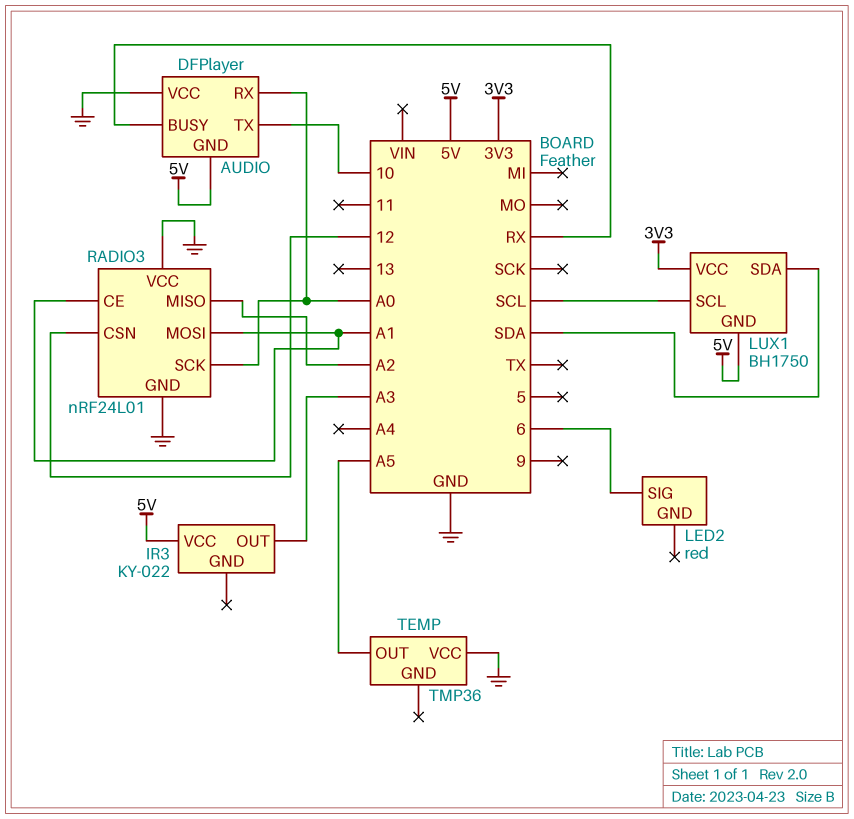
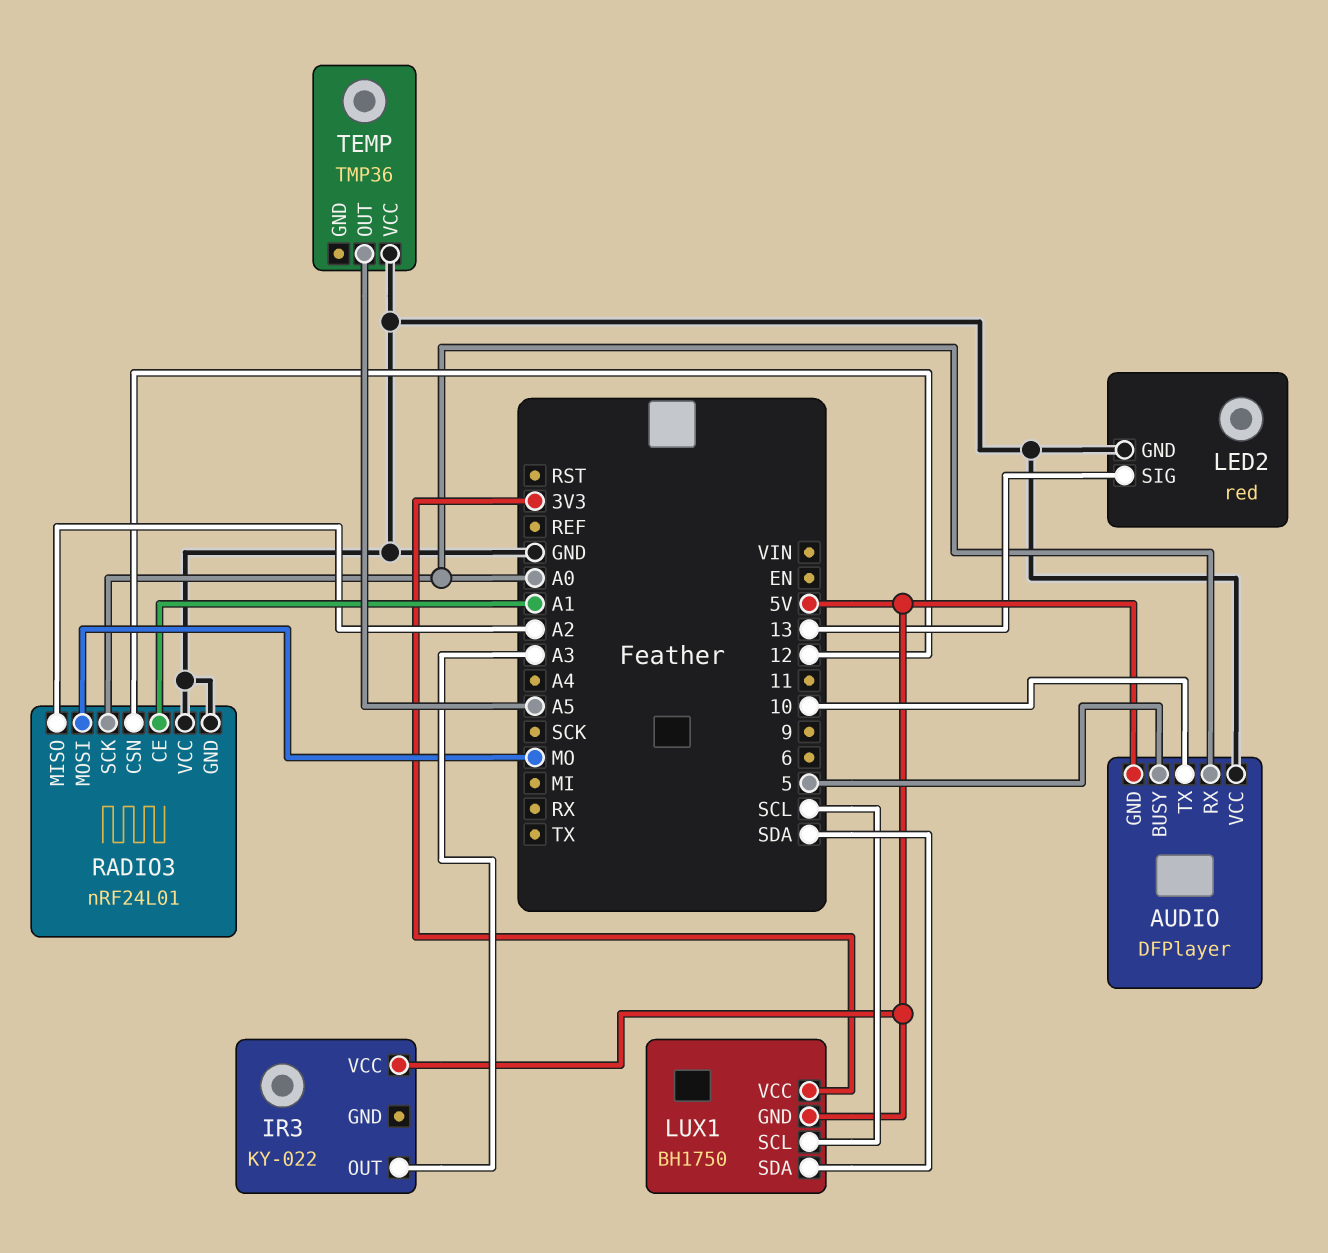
AUDIO pin BUSY: RX -> 5
LED2 pin GND: none -> GND
LED2 pin SIG: 6 -> 13
RADIO3 pin MOSI: A1 -> MO

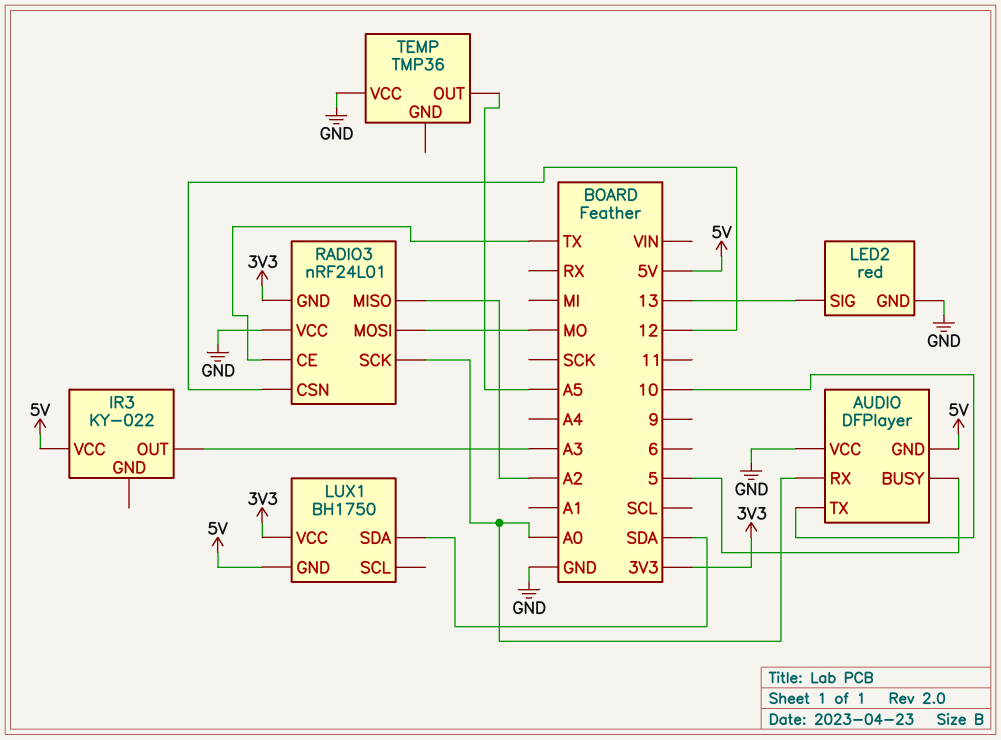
LUX1 pin SCL: SCL -> none
RADIO3 pin CE: A1 -> TX
RADIO3 pin GND: GND -> 3V3

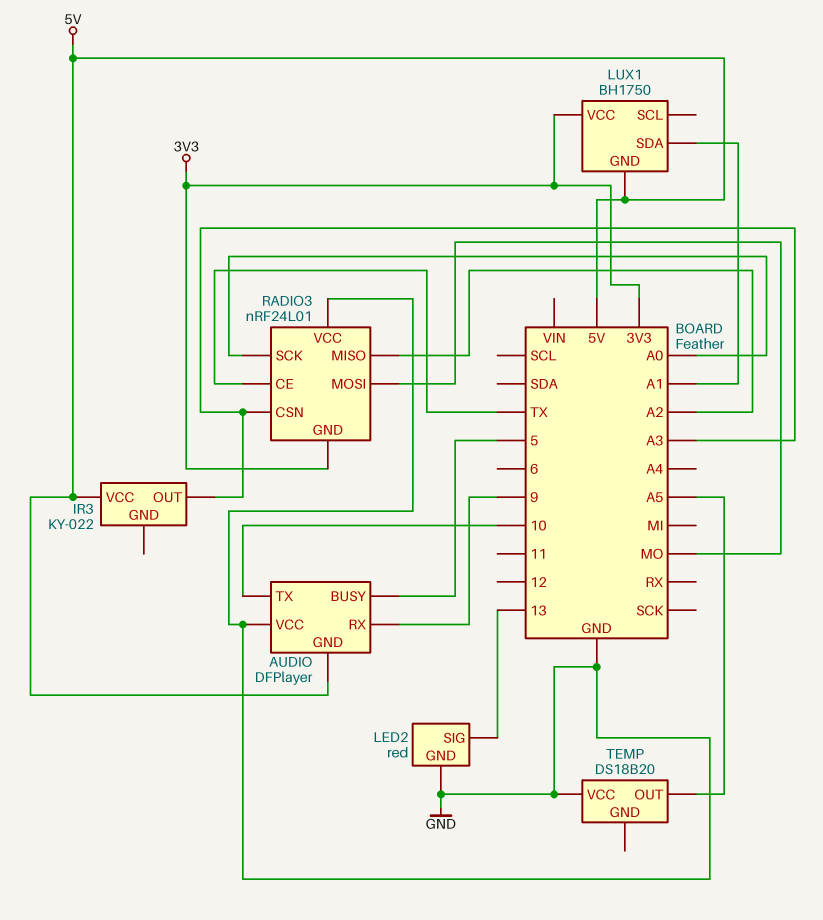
AUDIO pin RX: A0 -> 9
LUX1 pin SDA: SDA -> A1
RADIO3 pin CSN: 12 -> A3
TEMP: TMP36 -> DS18B20

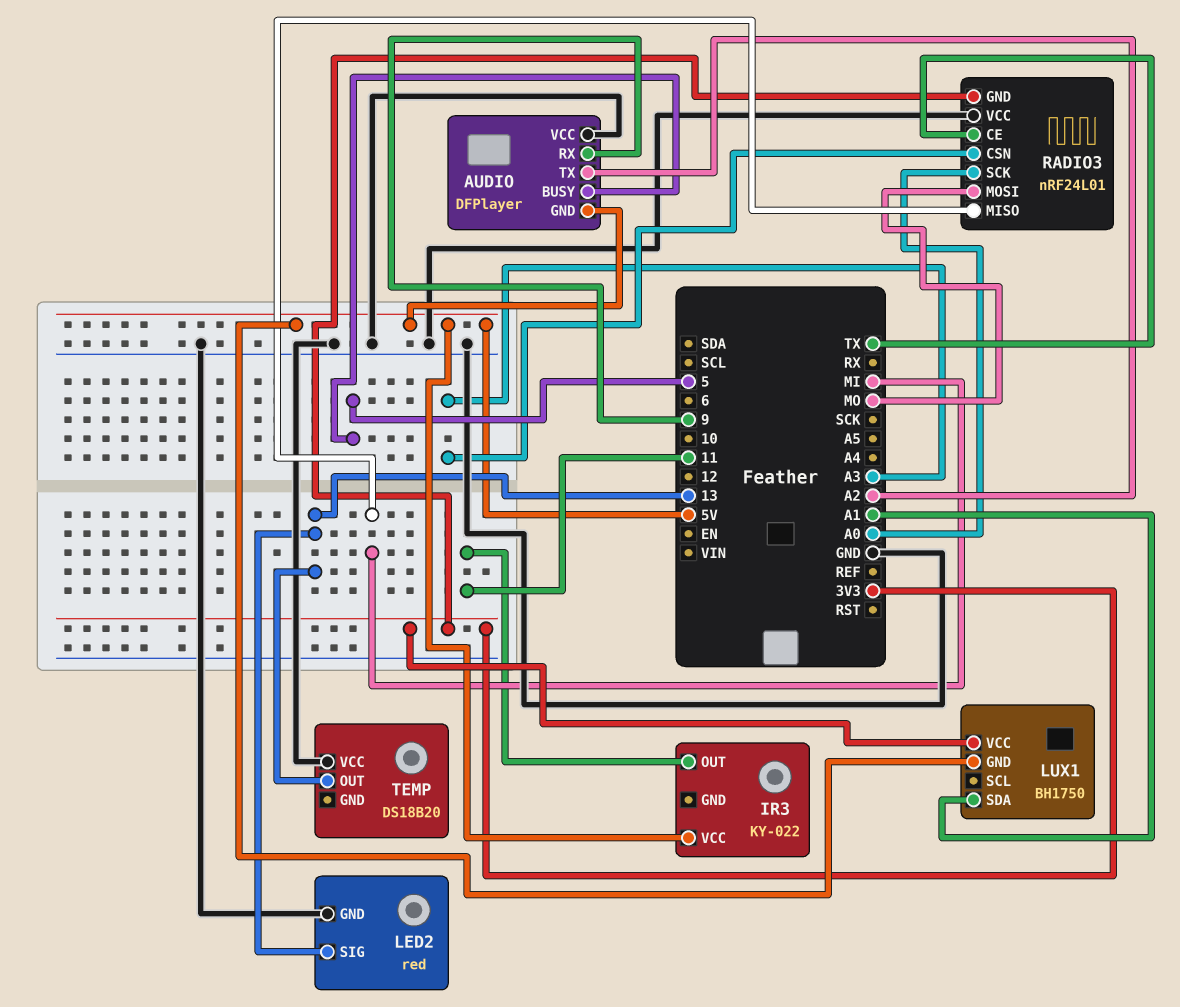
AUDIO pin TX: 10 -> A2
IR3 pin OUT: A3 -> 11
RADIO3 pin MISO: A2 -> MI
TEMP pin OUT: A5 -> 13

